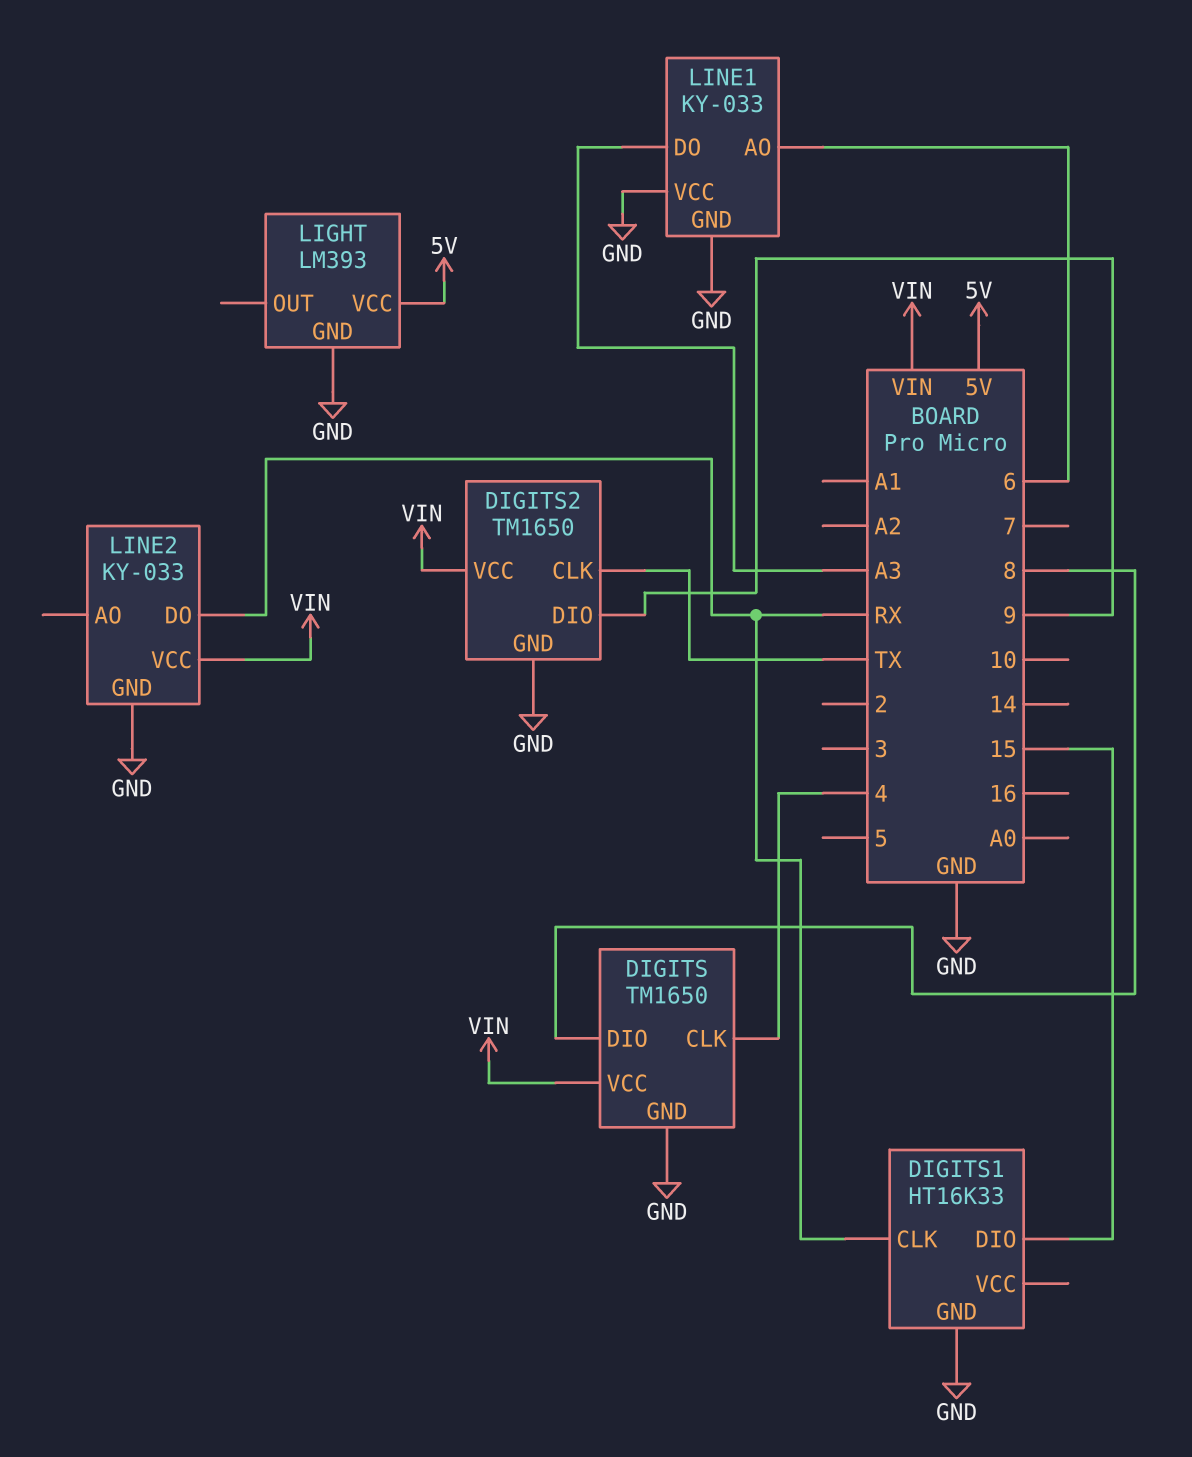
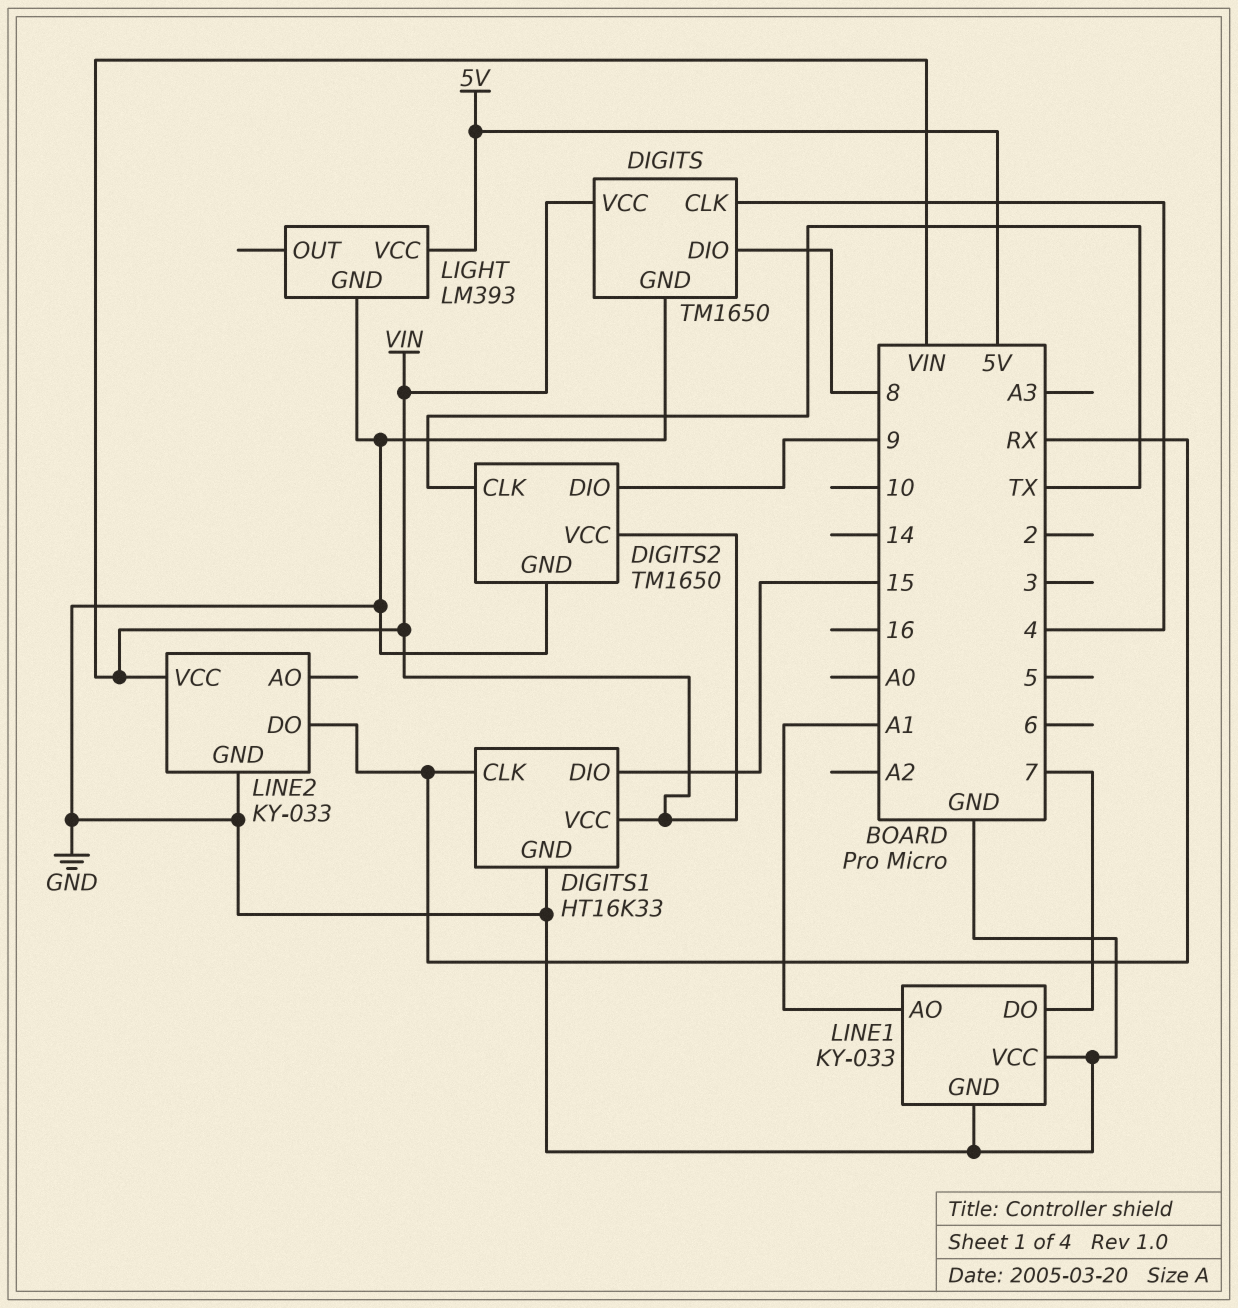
DIGITS1 pin VCC: none -> VIN
LINE1 pin AO: 6 -> A1
LINE1 pin DO: A3 -> 7

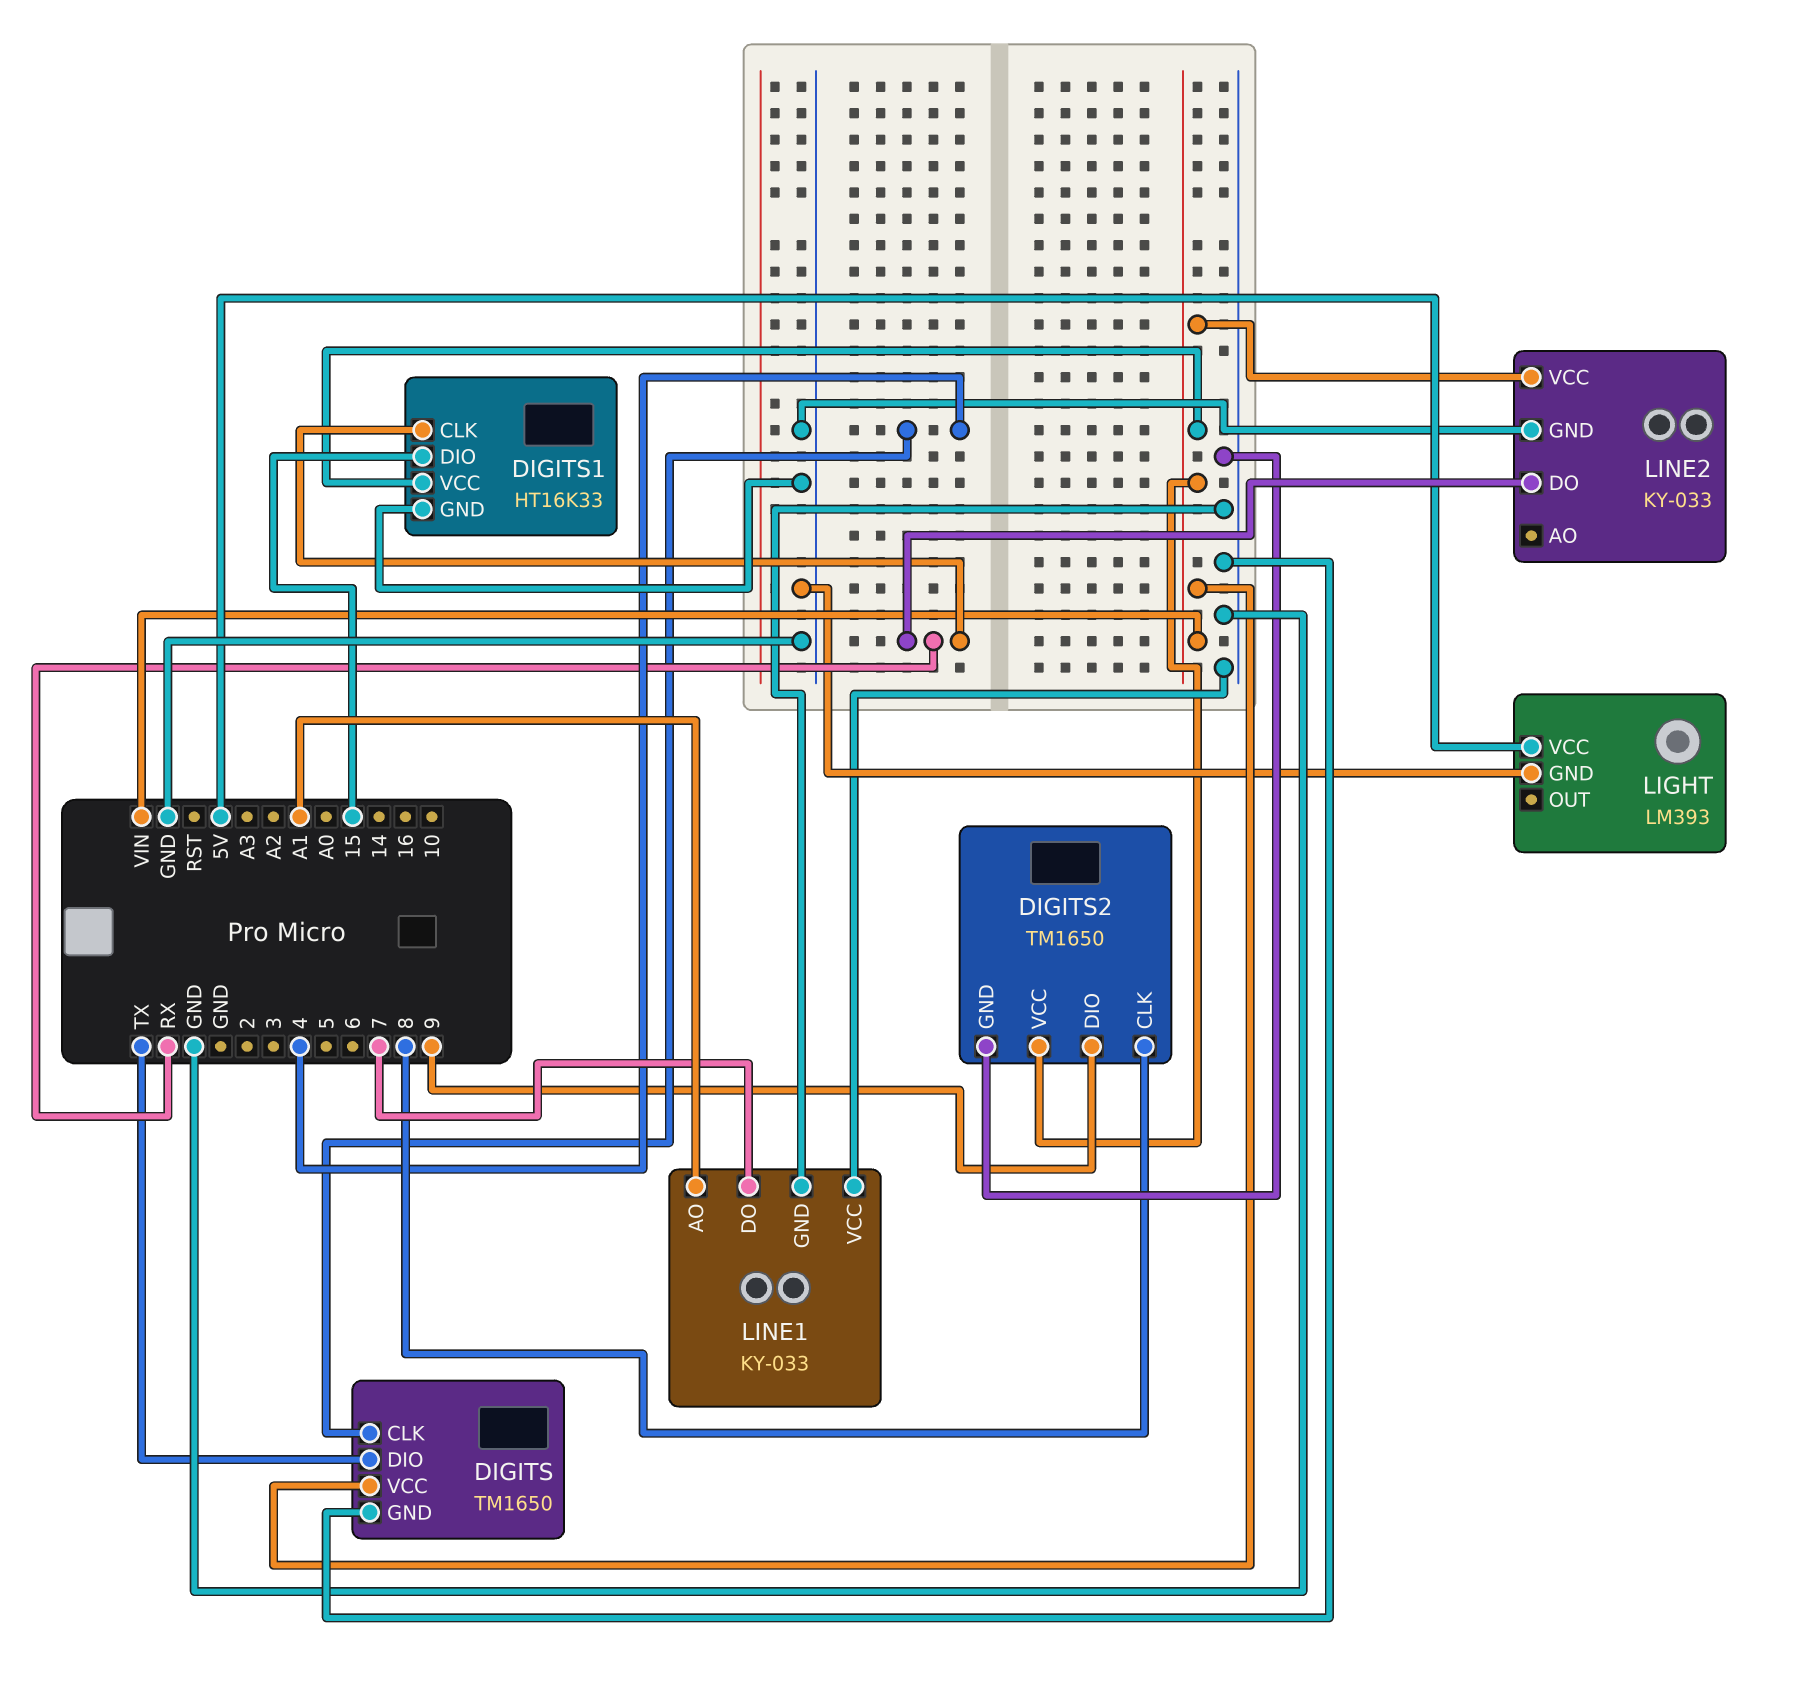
DIGITS pin DIO: 8 -> TX
DIGITS2 pin CLK: TX -> 8

